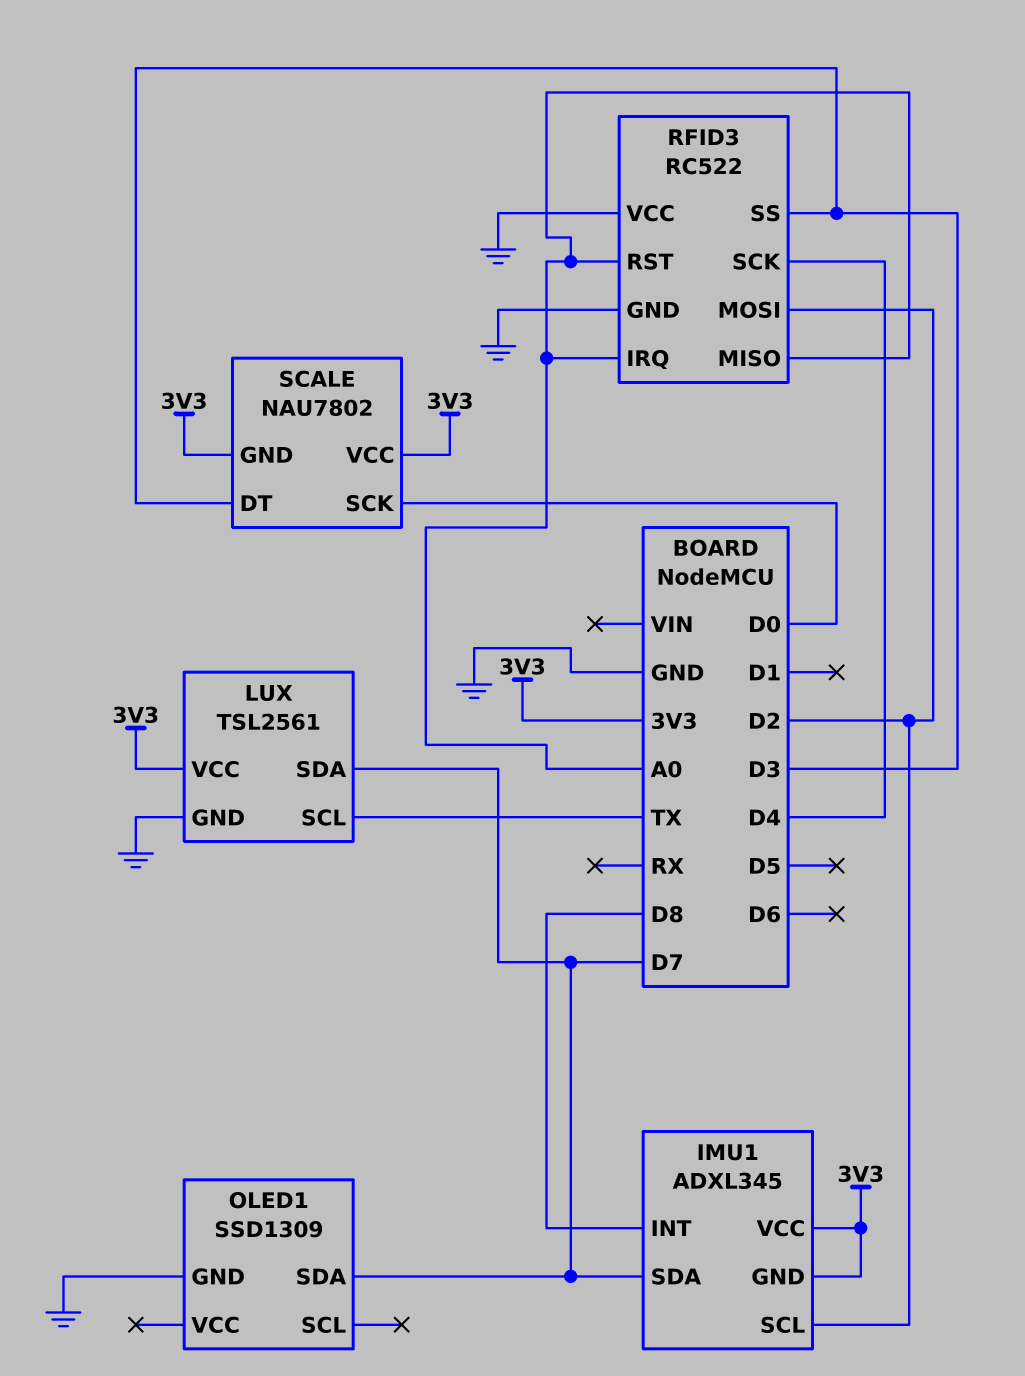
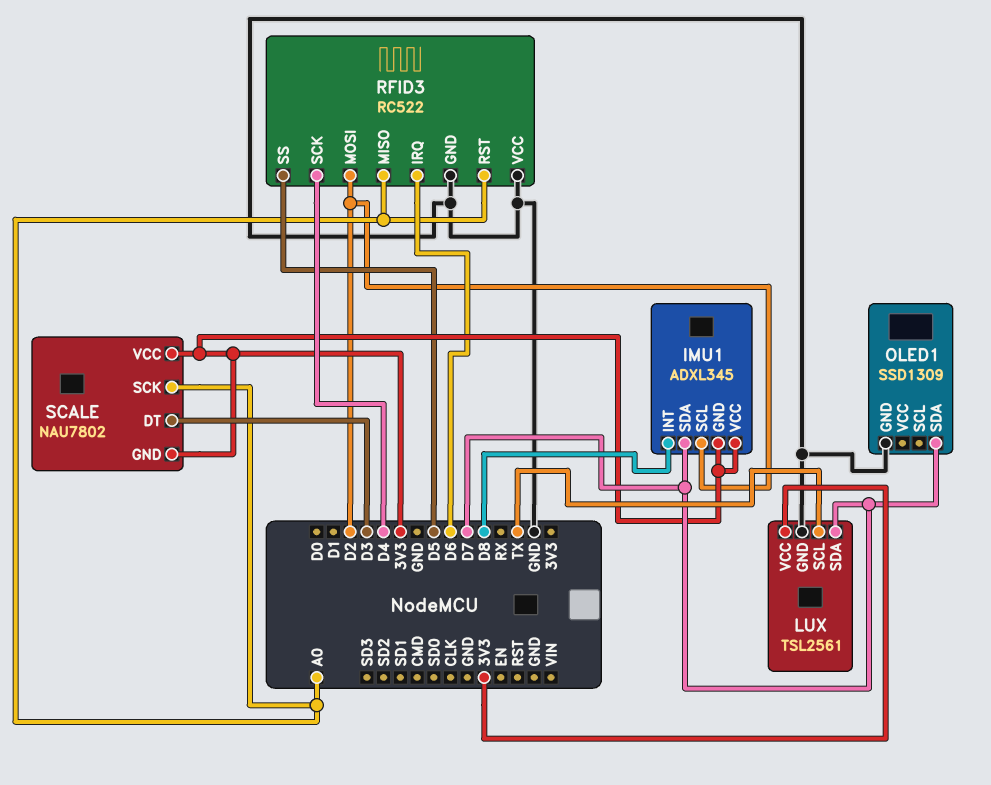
RFID3 pin IRQ: A0 -> D6
RFID3 pin SS: D3 -> D5
SCALE pin SCK: D0 -> A0

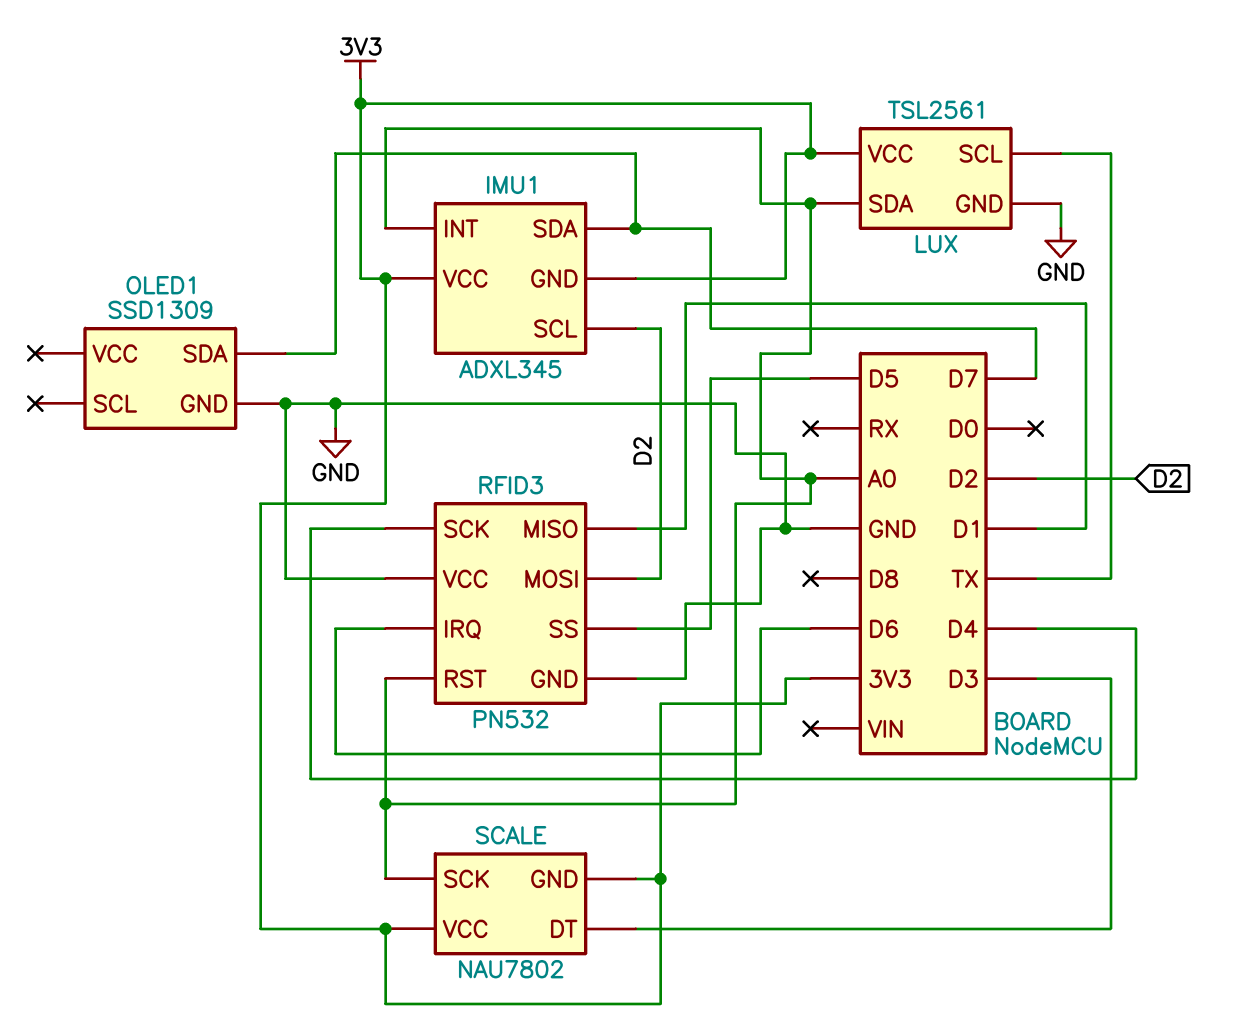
IMU1 pin INT: D8 -> A0
LUX pin SDA: D7 -> A0
RFID3: RC522 -> PN532
RFID3 pin MISO: A0 -> D1

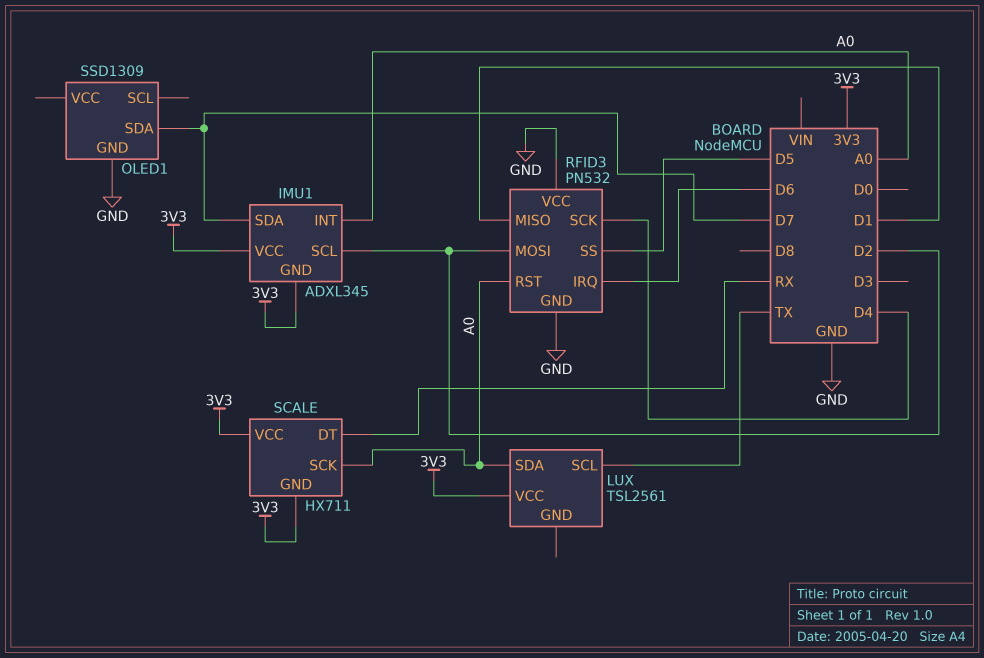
LUX pin GND: GND -> none
SCALE: NAU7802 -> HX711
SCALE pin DT: D3 -> RX

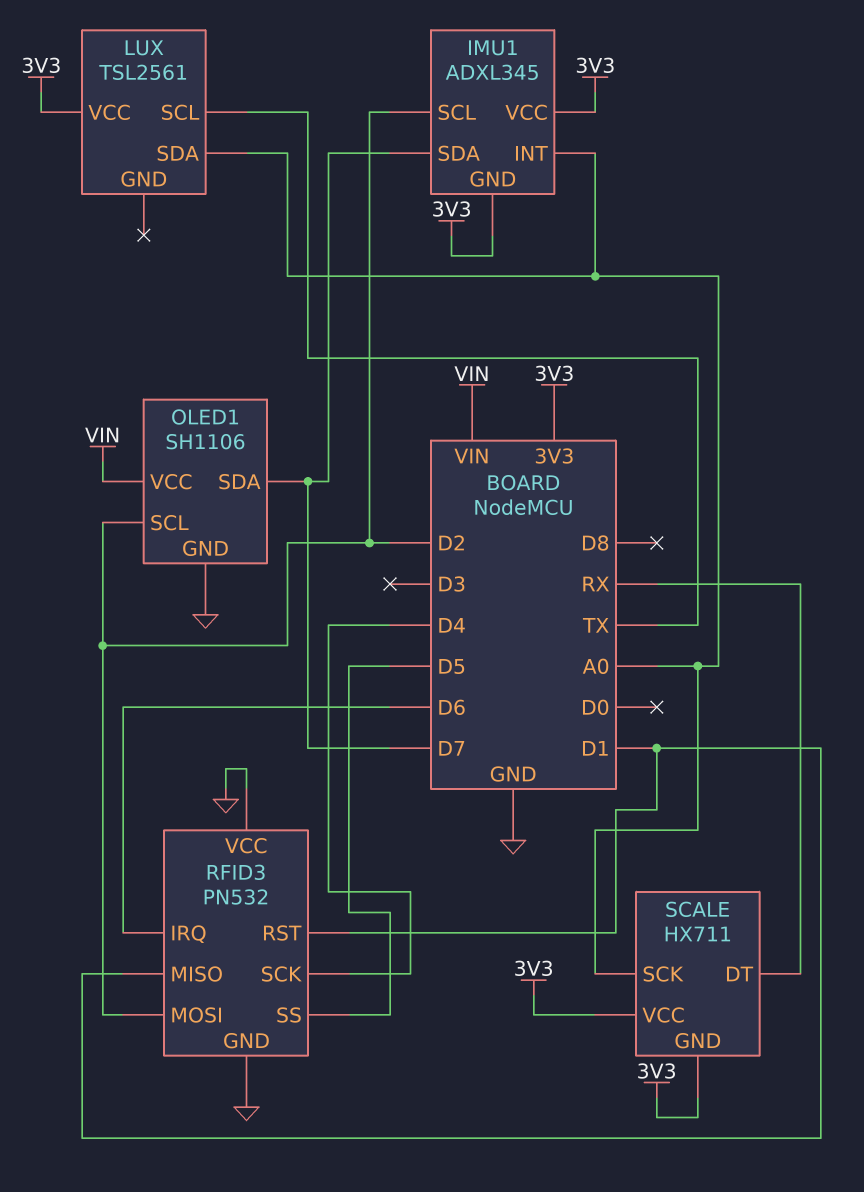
OLED1: SSD1309 -> SH1106
OLED1 pin SCL: none -> D2
OLED1 pin VCC: none -> VIN
RFID3 pin RST: A0 -> D1

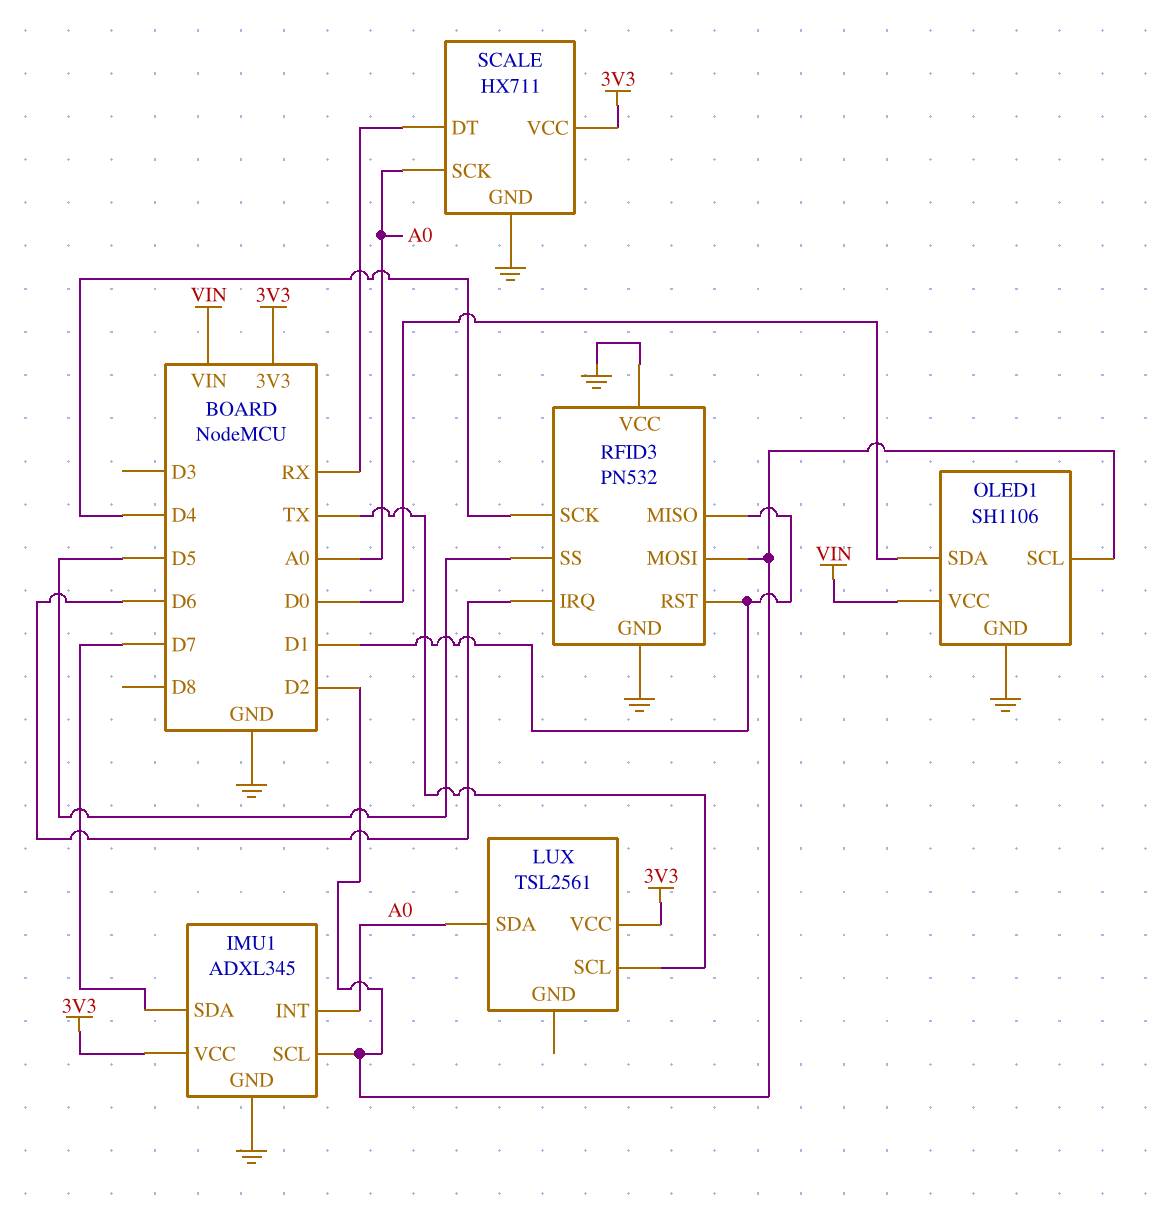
IMU1 pin GND: 3V3 -> GND
OLED1 pin SDA: D7 -> D0
SCALE pin GND: 3V3 -> GND

